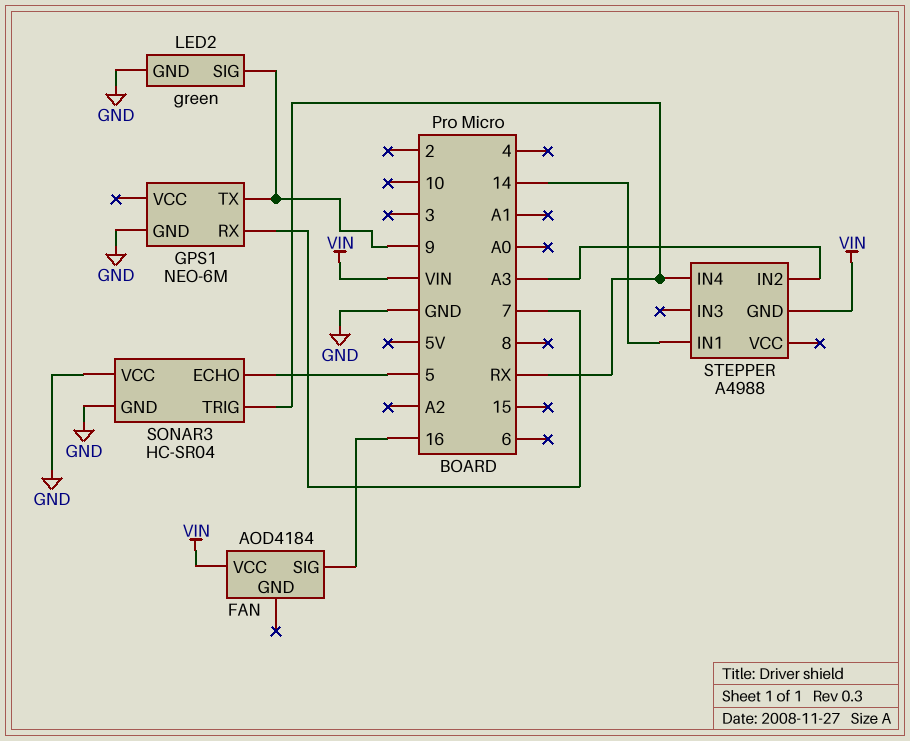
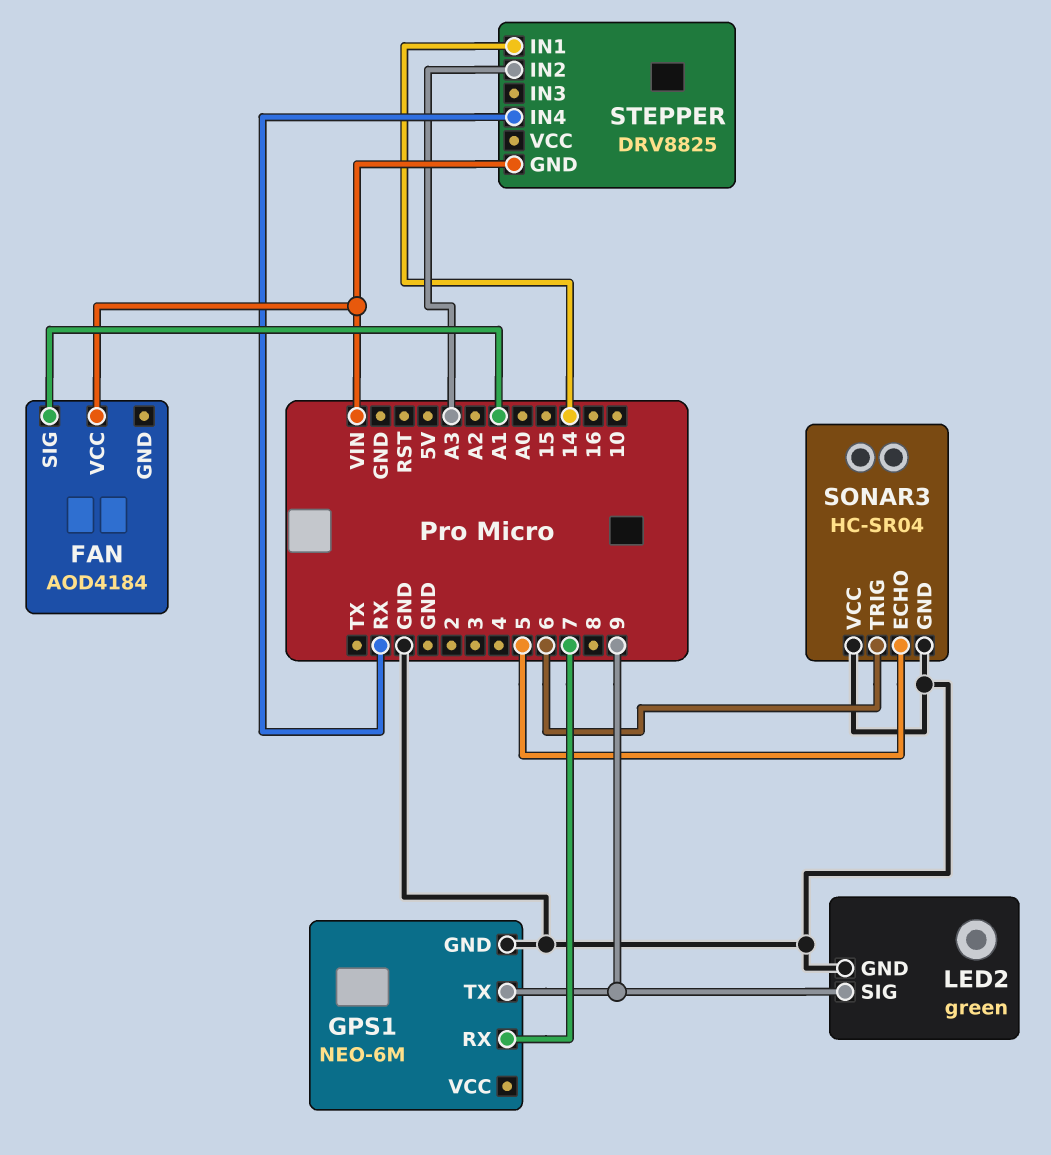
FAN pin SIG: 16 -> A1
SONAR3 pin TRIG: RX -> 6
STEPPER: A4988 -> DRV8825

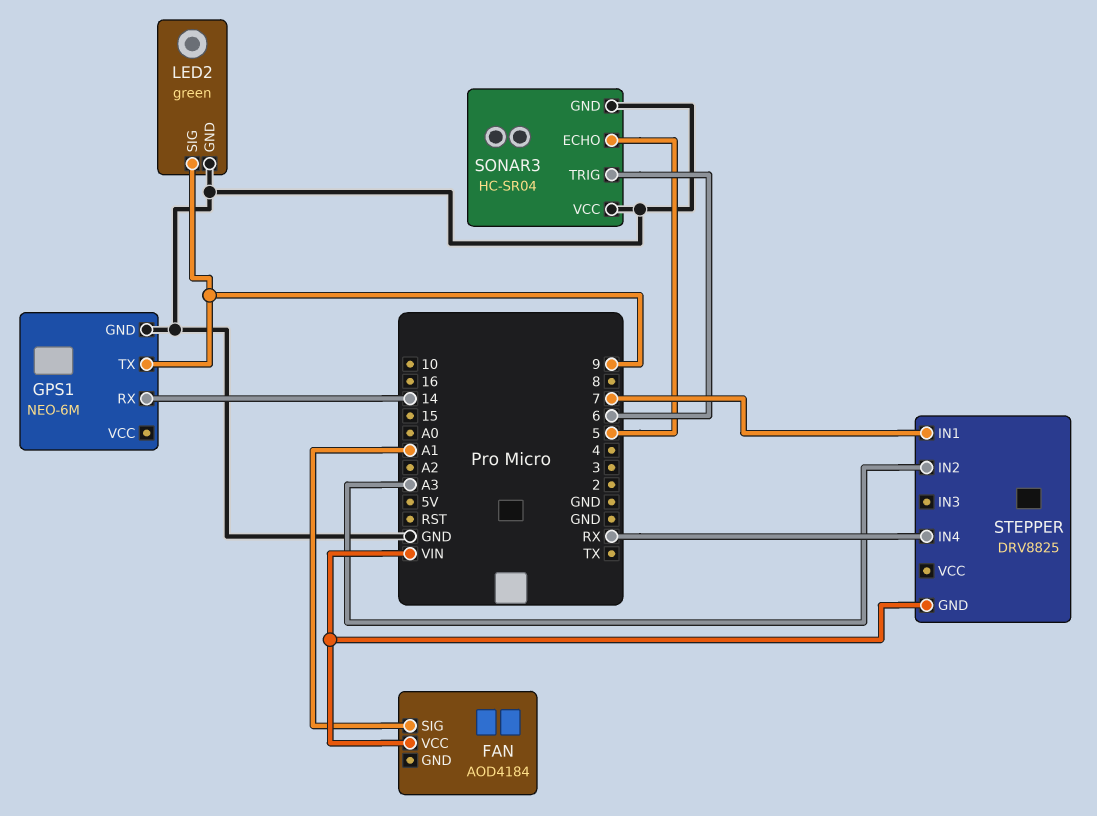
GPS1 pin RX: 7 -> 14
STEPPER pin IN1: 14 -> 7

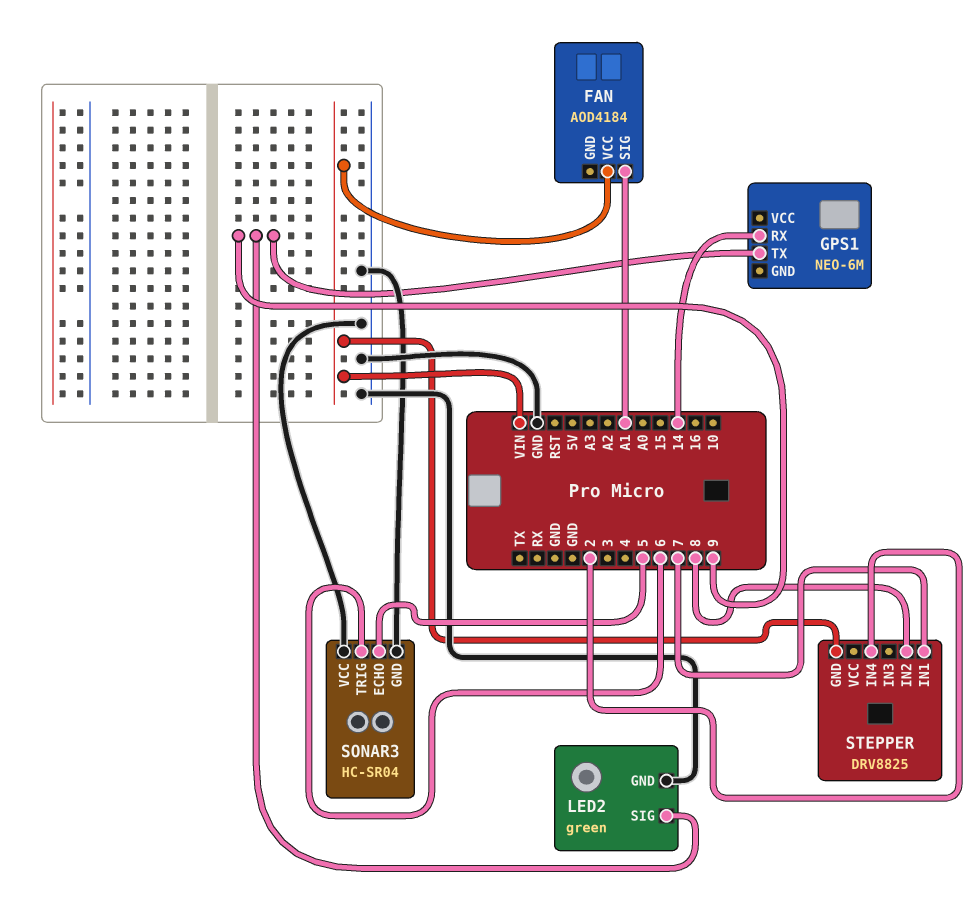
GPS1 pin GND: GND -> none
STEPPER pin IN2: A3 -> 8
STEPPER pin IN4: RX -> 2

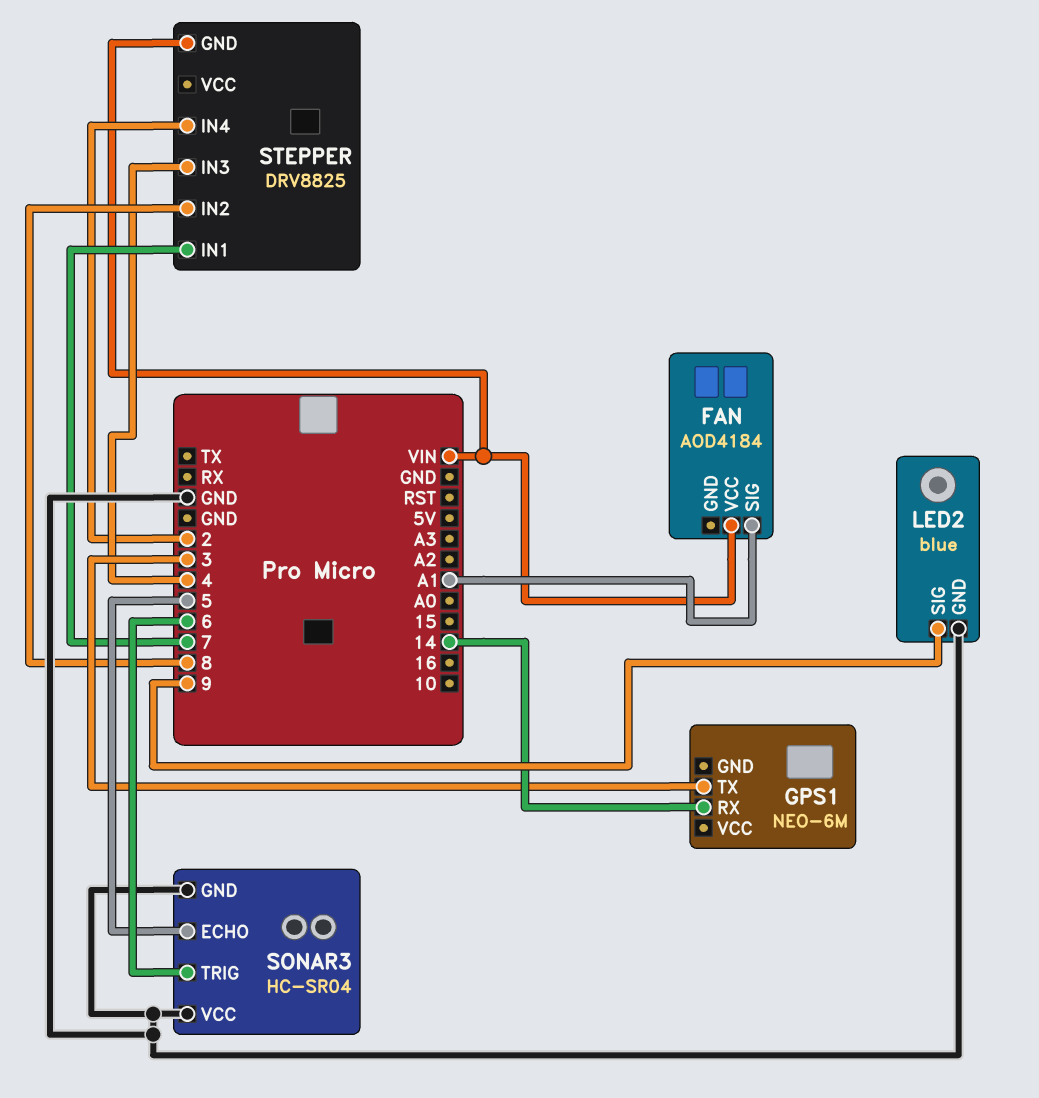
GPS1 pin TX: 9 -> 3
LED2: green -> blue
STEPPER pin IN3: none -> 4

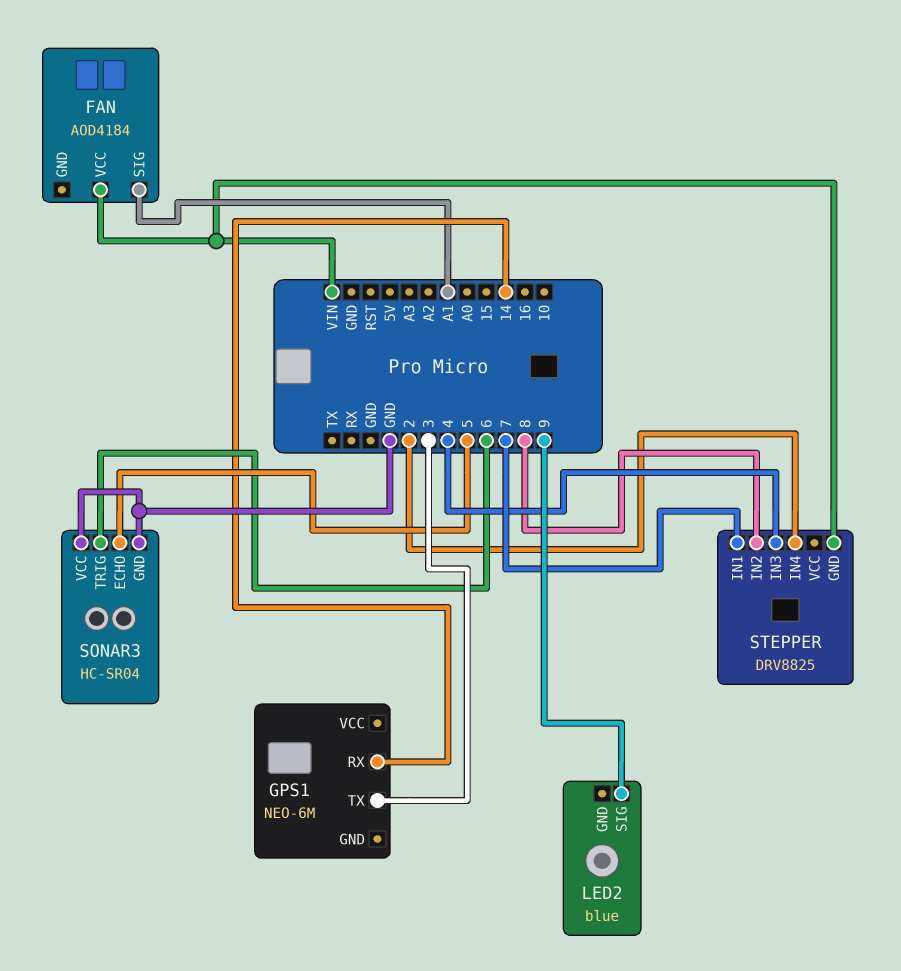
LED2 pin GND: GND -> none

